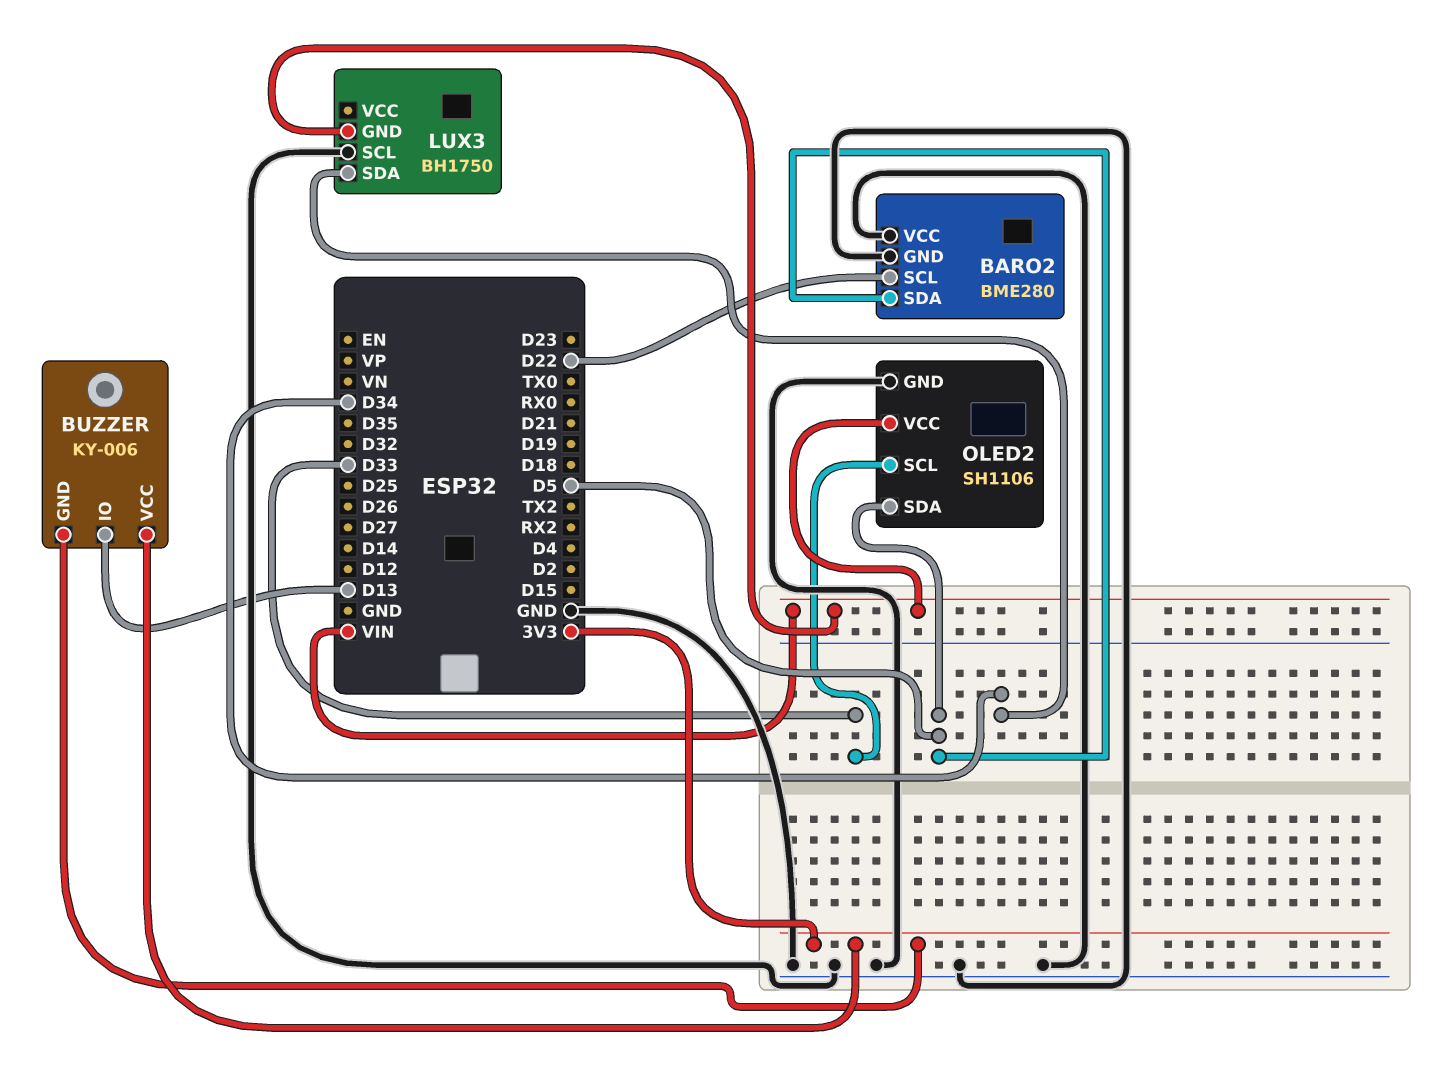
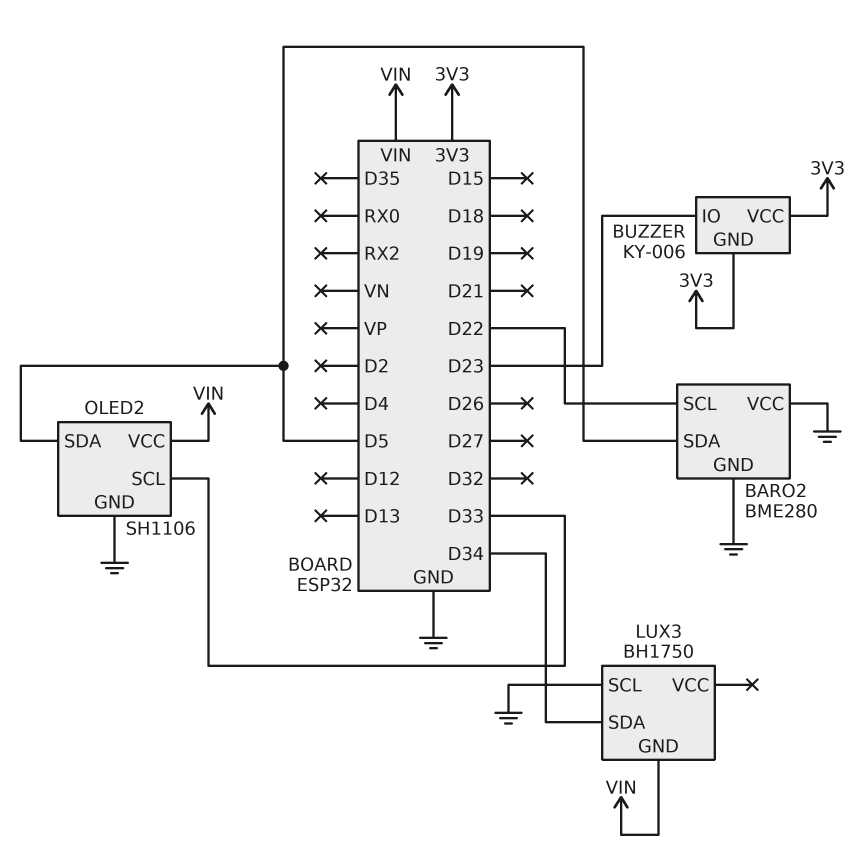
BUZZER pin IO: D13 -> D23

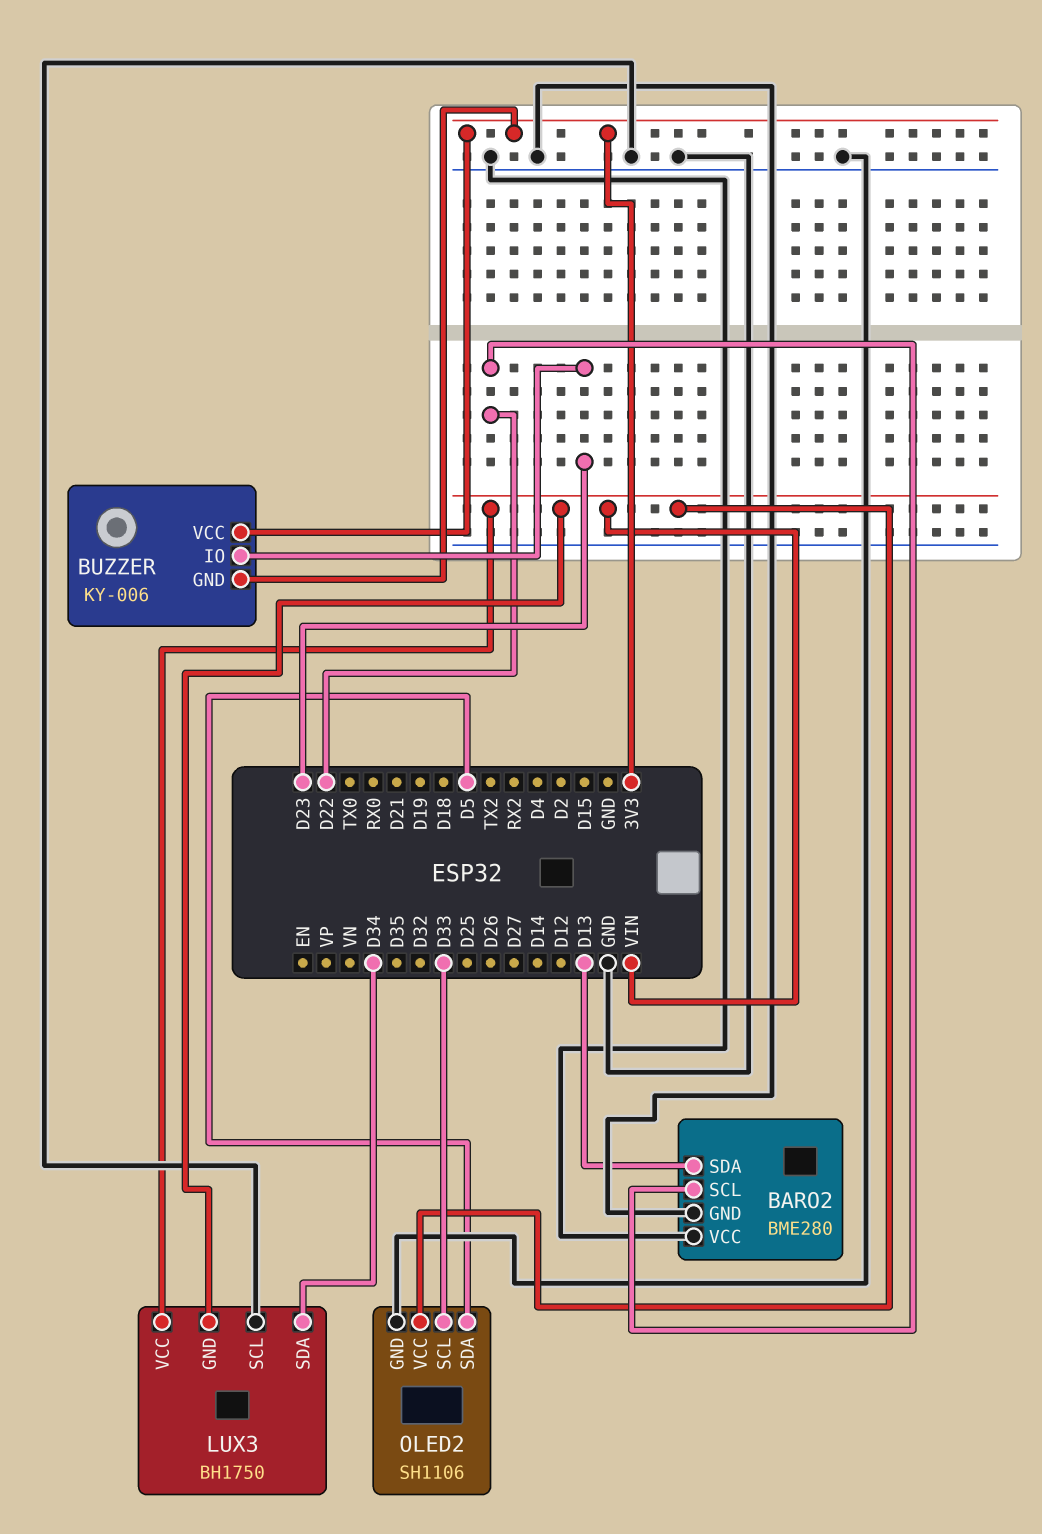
BARO2 pin SDA: D5 -> D13
LUX3 pin VCC: none -> VIN

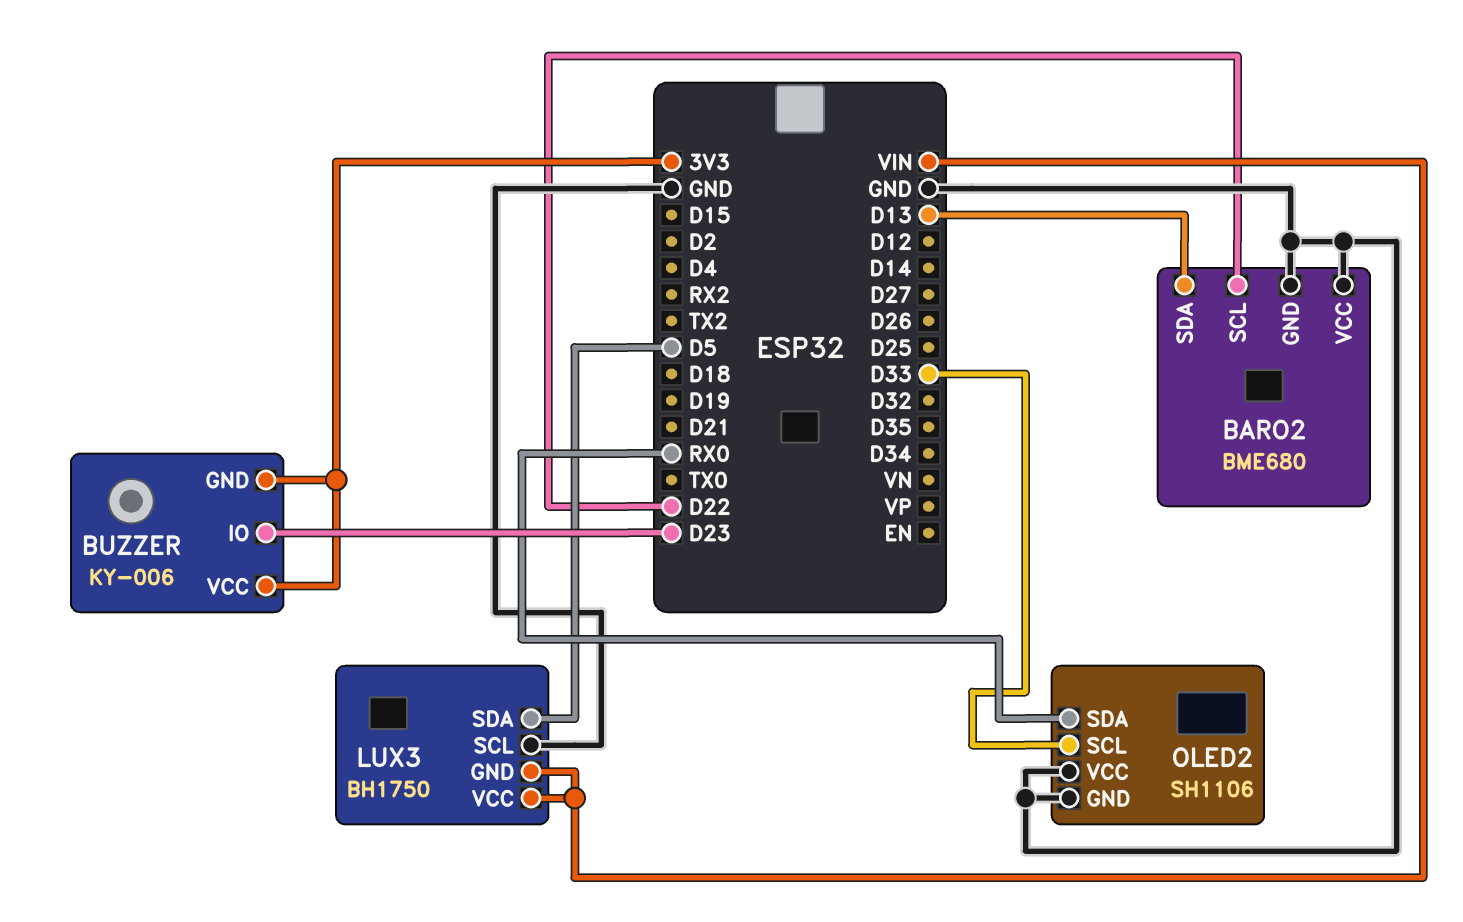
BARO2: BME280 -> BME680
LUX3 pin SDA: D34 -> D5
OLED2 pin SDA: D5 -> RX0
OLED2 pin VCC: VIN -> GND

